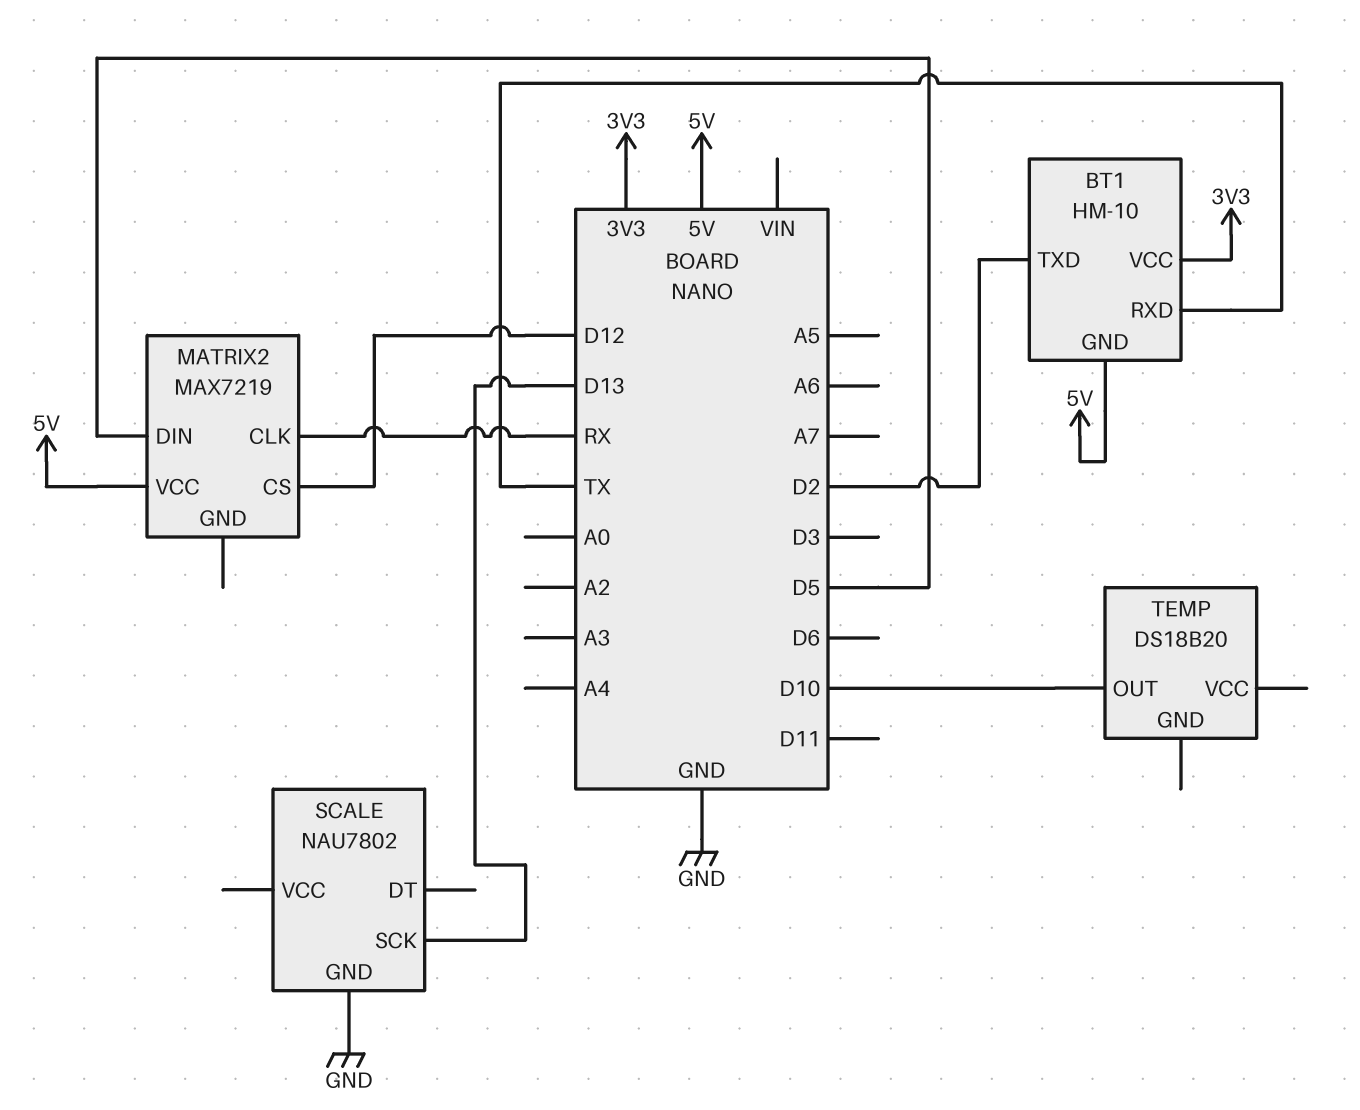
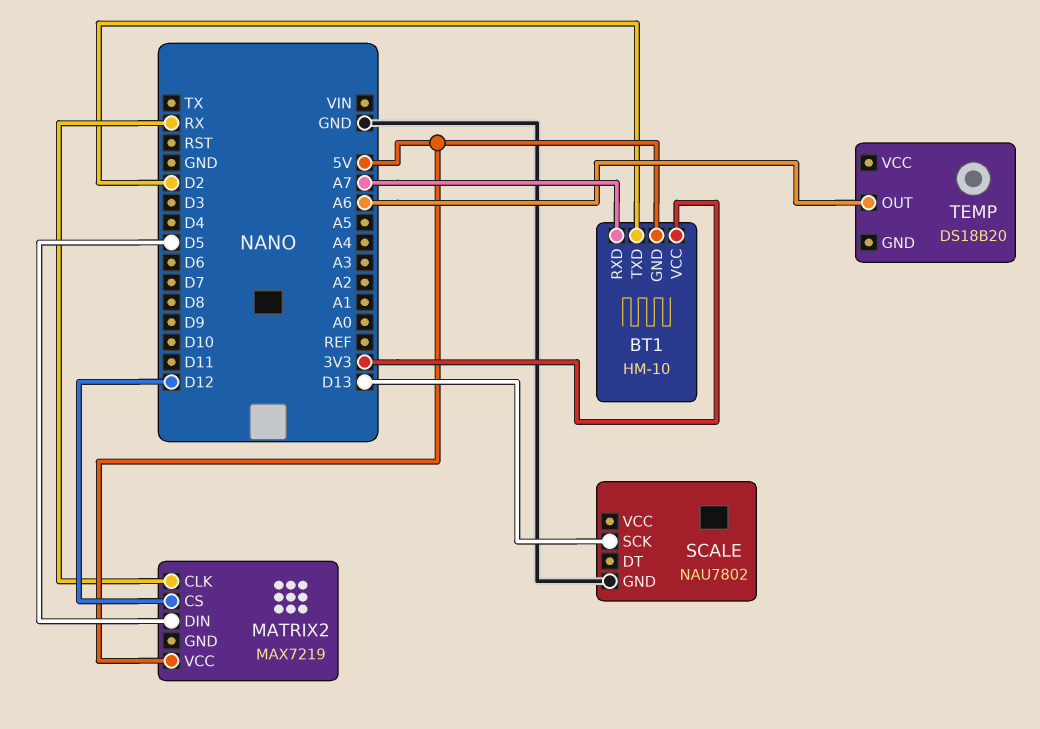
BT1 pin RXD: TX -> A7
TEMP pin OUT: D10 -> A6

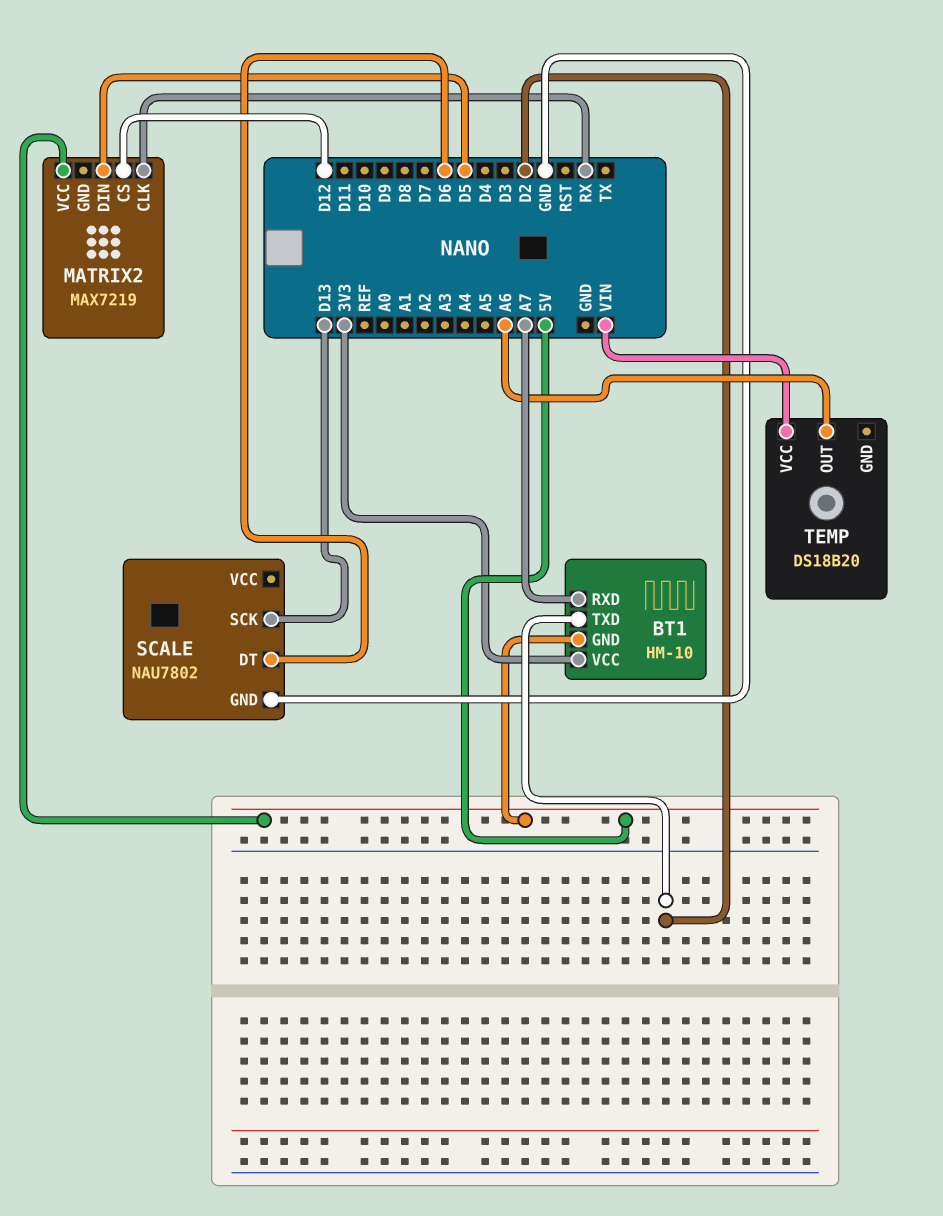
SCALE pin DT: none -> D6
TEMP pin VCC: none -> VIN

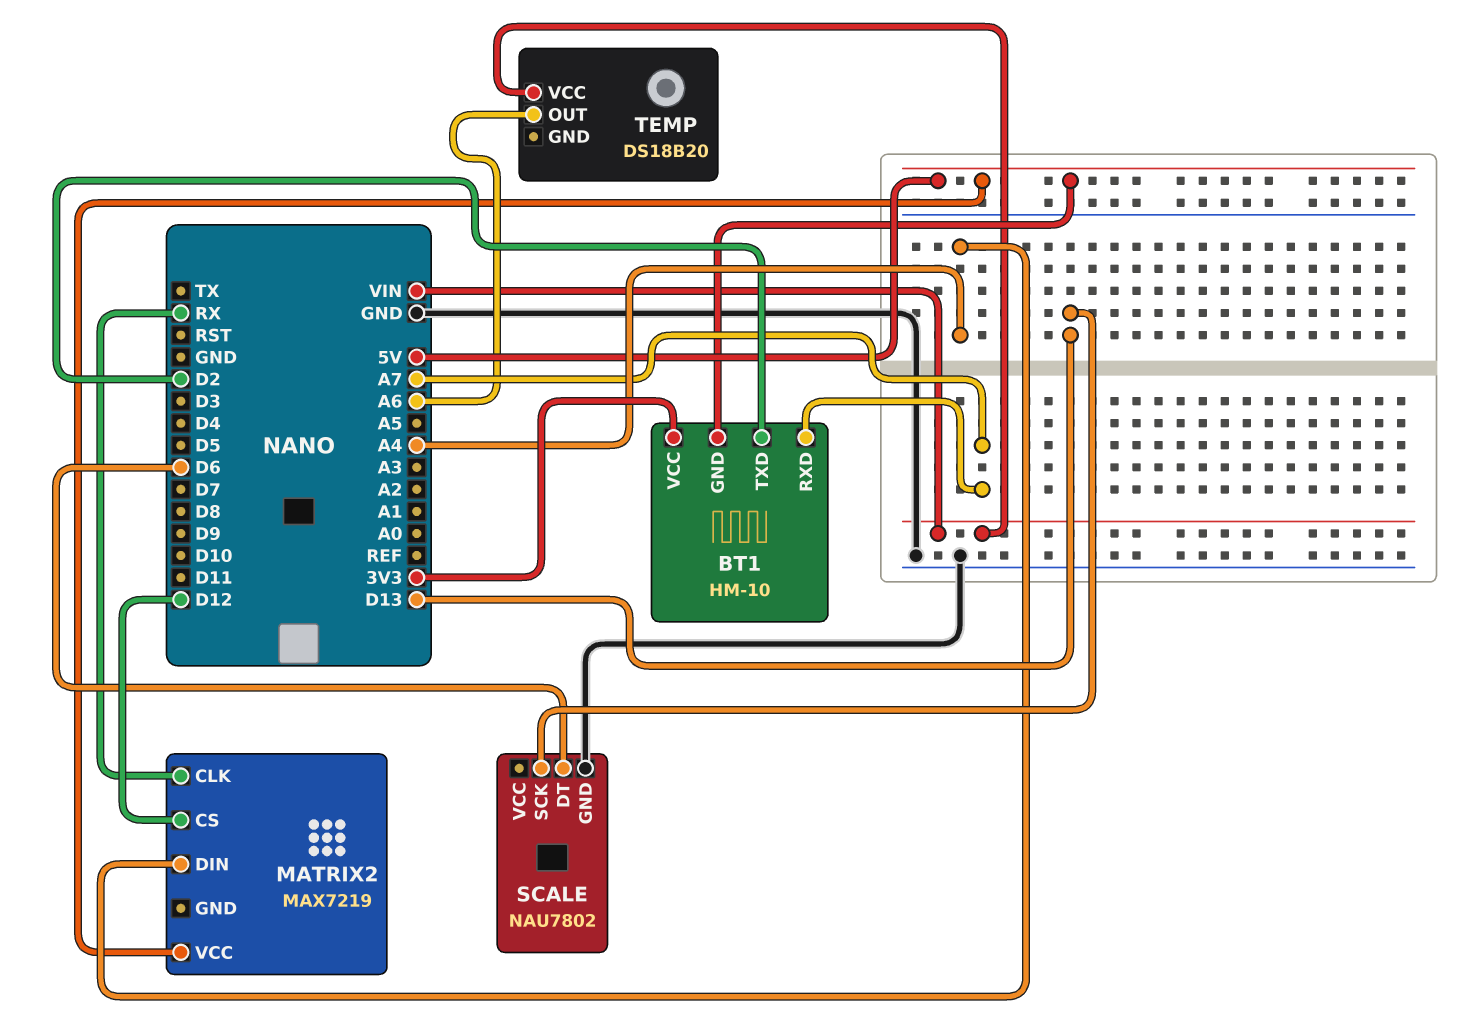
MATRIX2 pin DIN: D5 -> A4

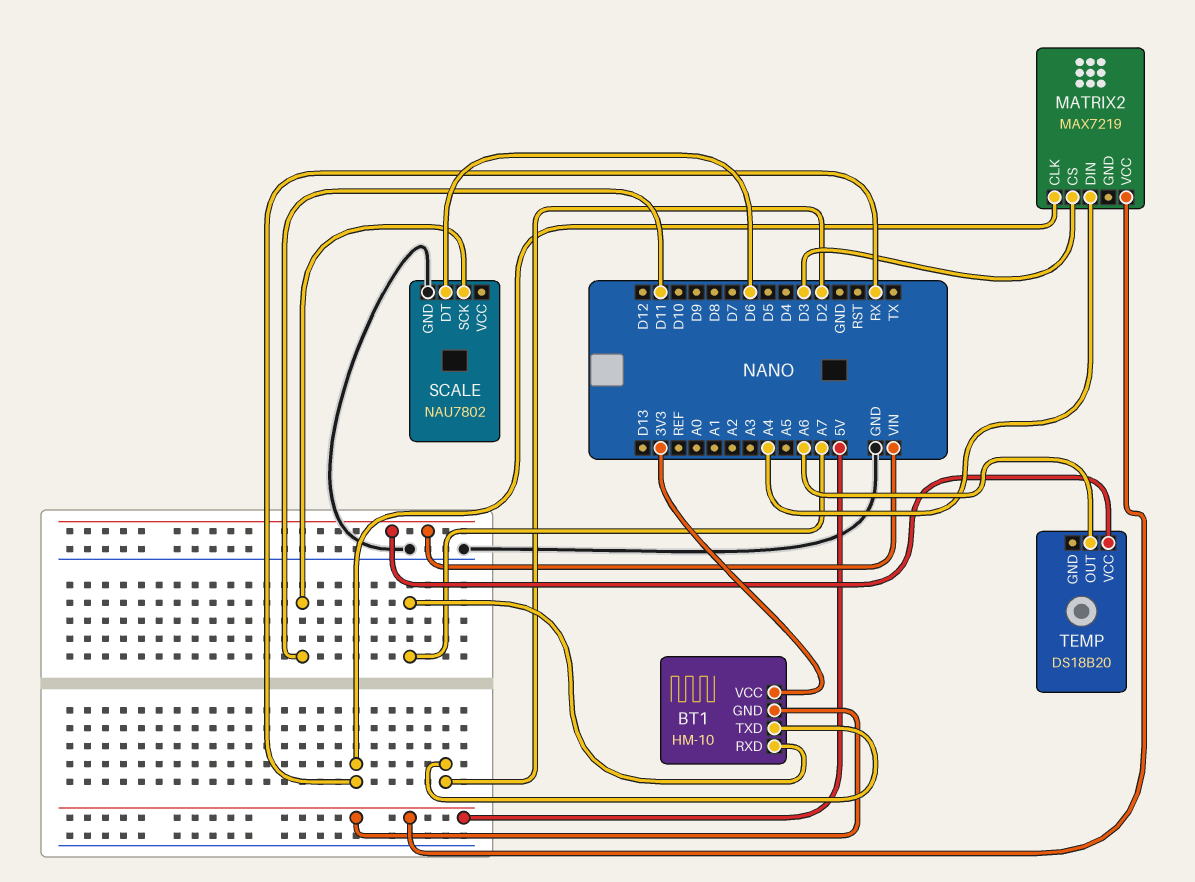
MATRIX2 pin CS: D12 -> D3
SCALE pin SCK: D13 -> D11

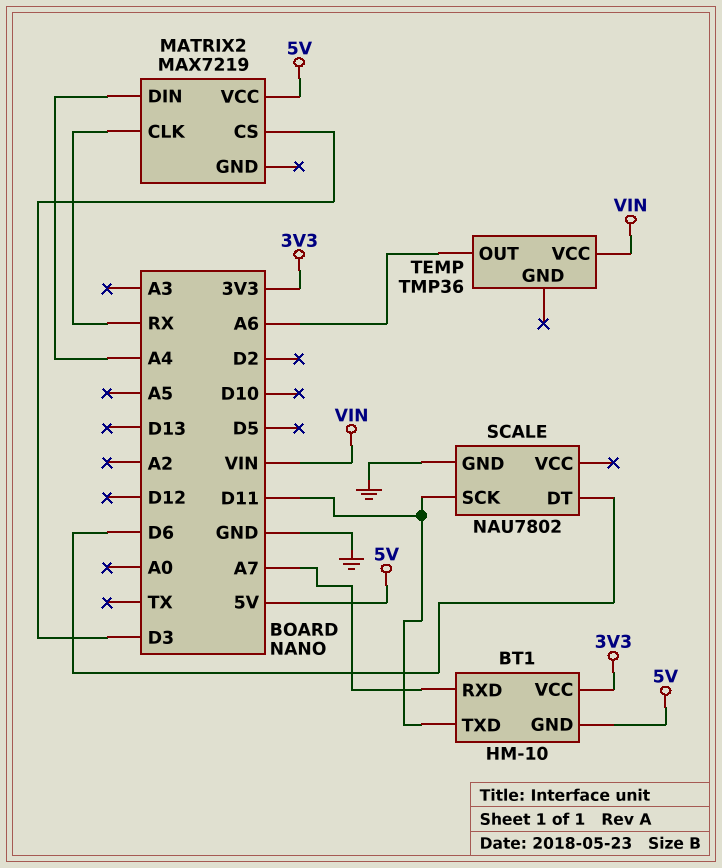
BT1 pin TXD: D2 -> D11
TEMP: DS18B20 -> TMP36

